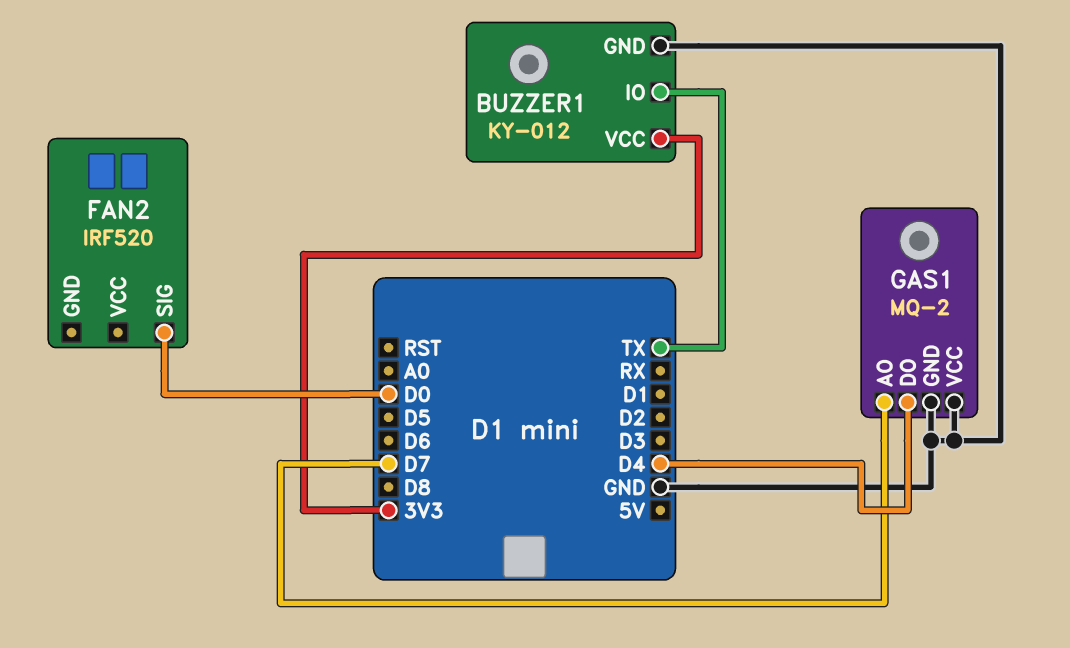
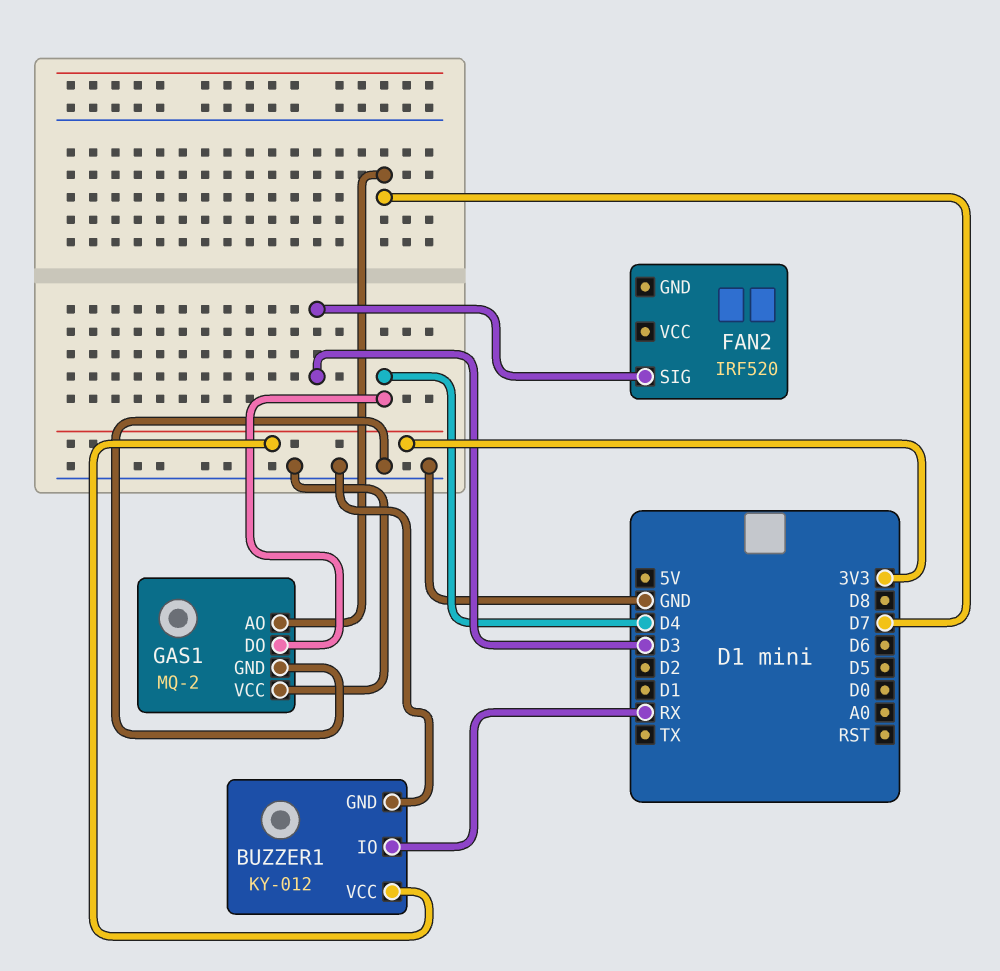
BUZZER1 pin IO: TX -> RX
FAN2 pin SIG: D0 -> D3

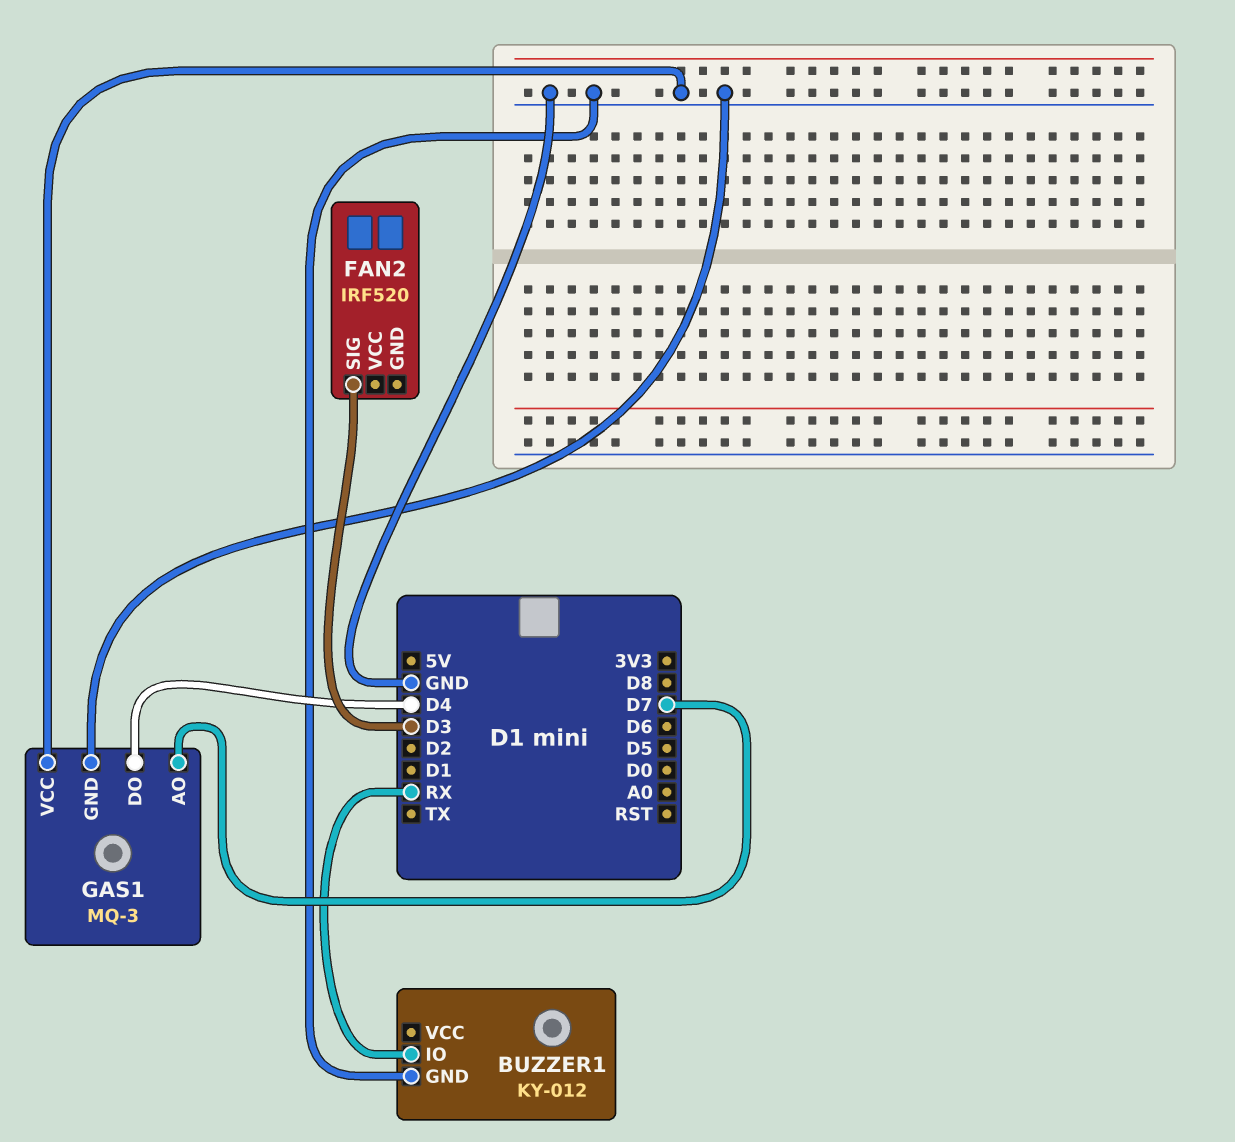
BUZZER1 pin VCC: 3V3 -> none
GAS1: MQ-2 -> MQ-3

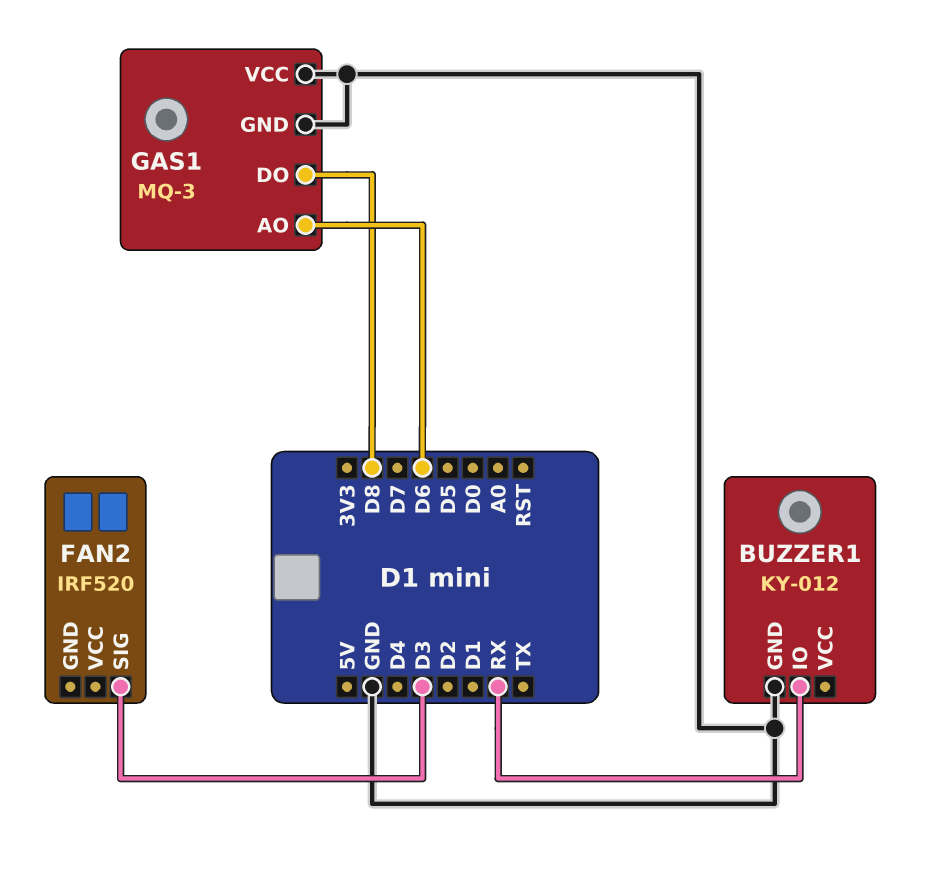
GAS1 pin AO: D7 -> D6
GAS1 pin DO: D4 -> D8

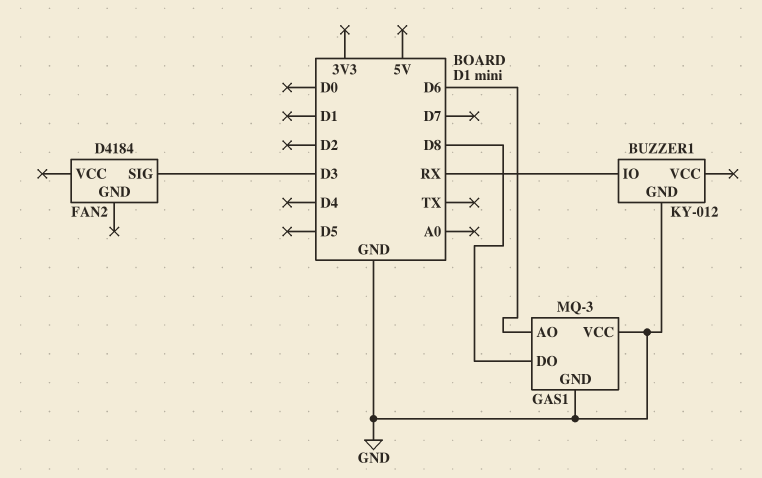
FAN2: IRF520 -> D4184

